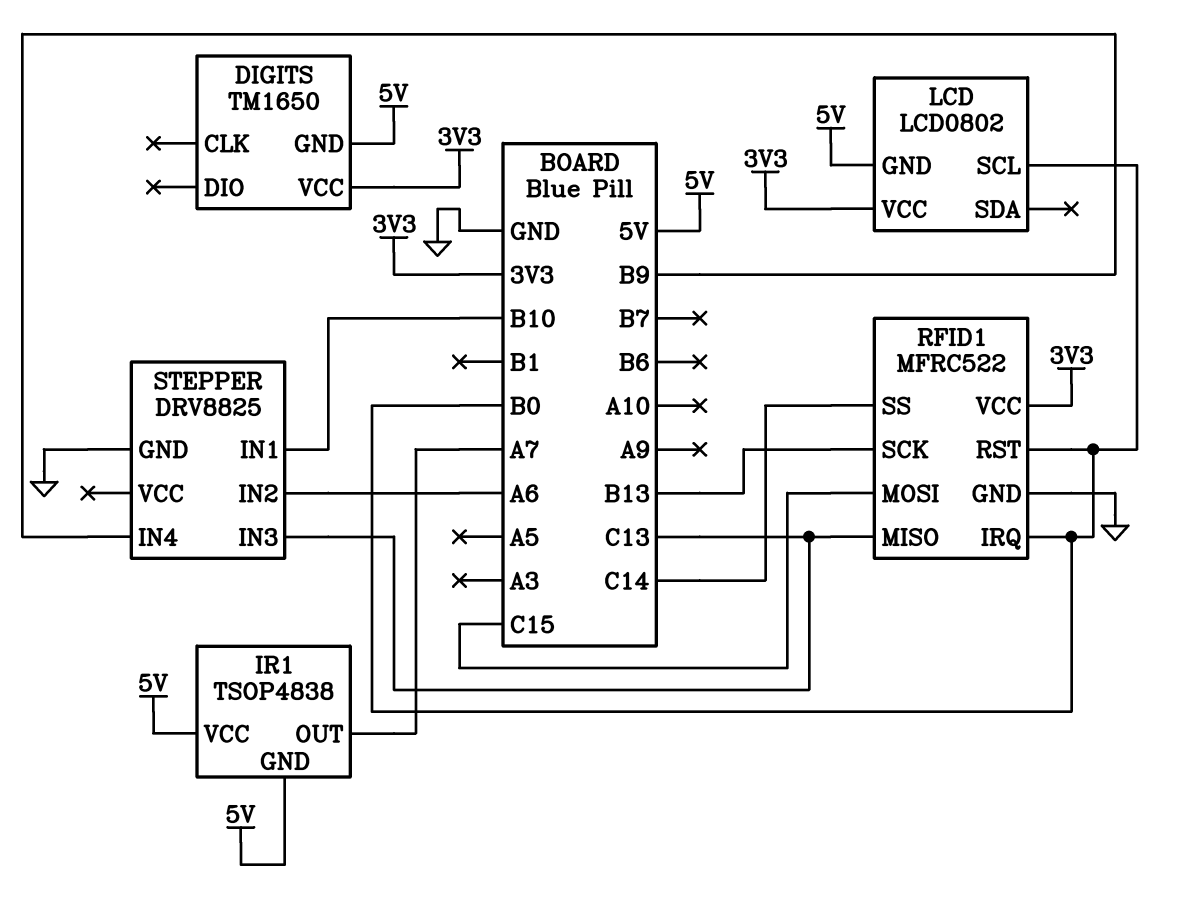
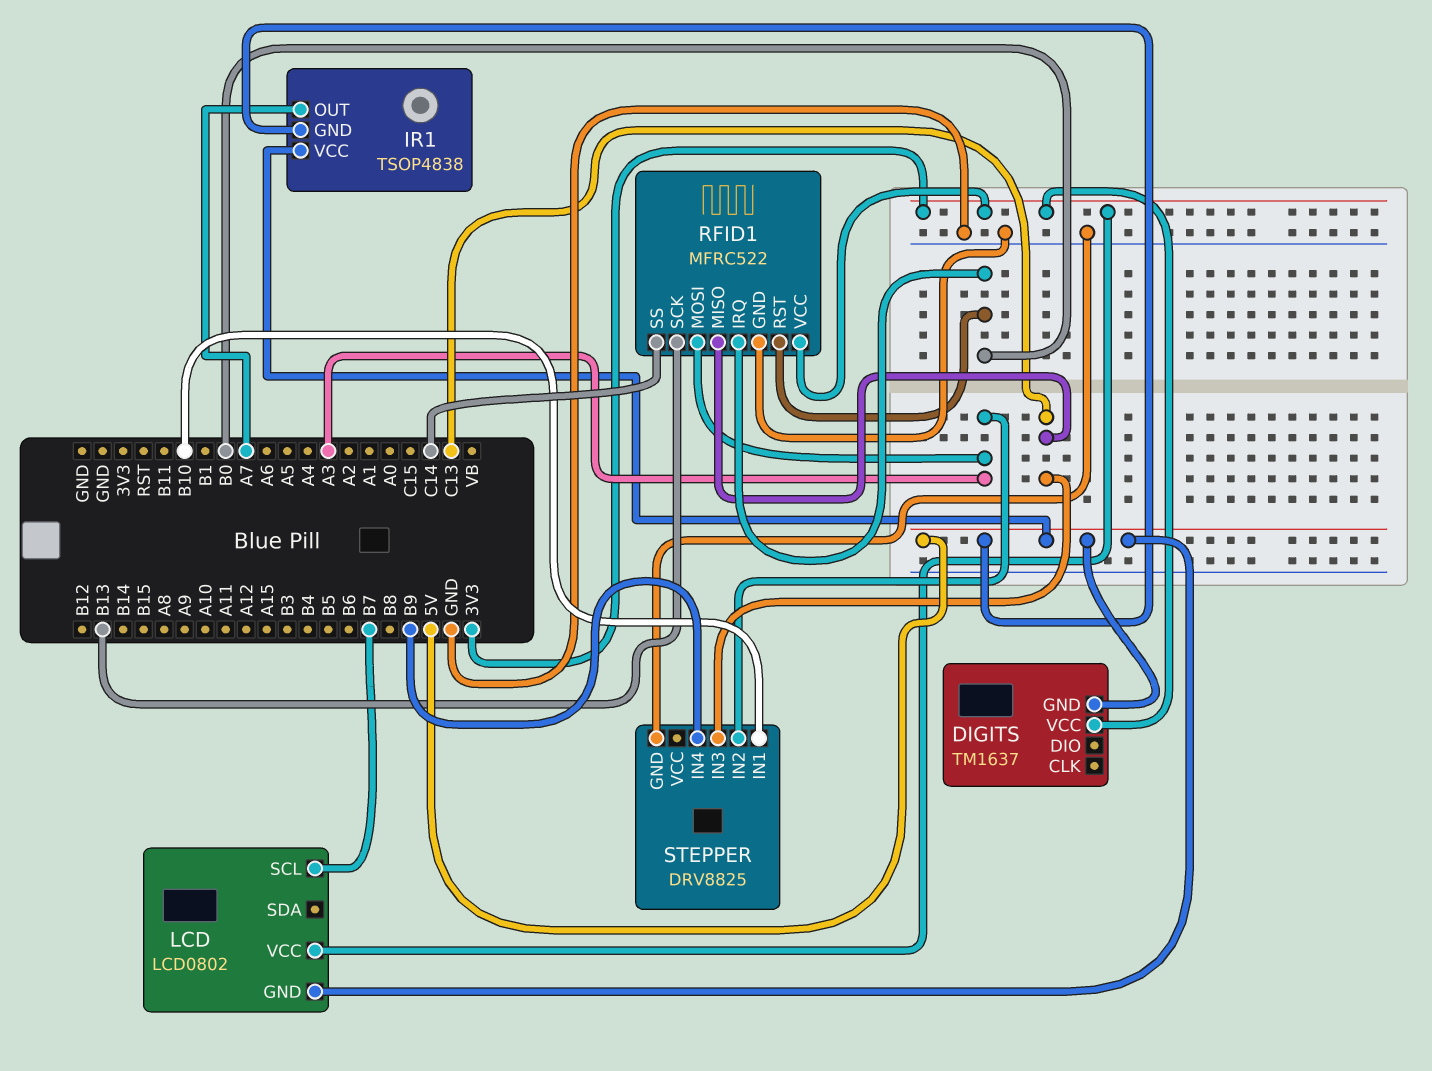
DIGITS: TM1650 -> TM1637
LCD pin SCL: B0 -> B7
RFID1 pin MOSI: C15 -> A3
STEPPER pin IN2: A6 -> A3

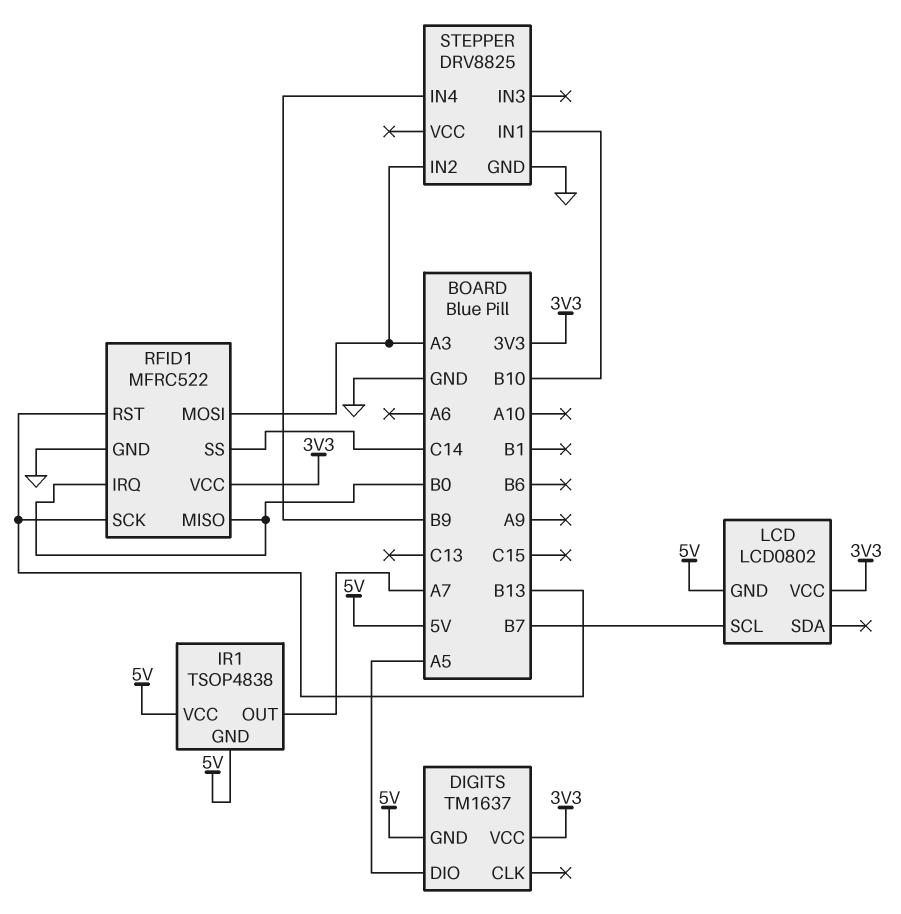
DIGITS pin DIO: none -> A5
RFID1 pin MISO: C13 -> B0
RFID1 pin RST: B0 -> B13
STEPPER pin IN3: C13 -> none

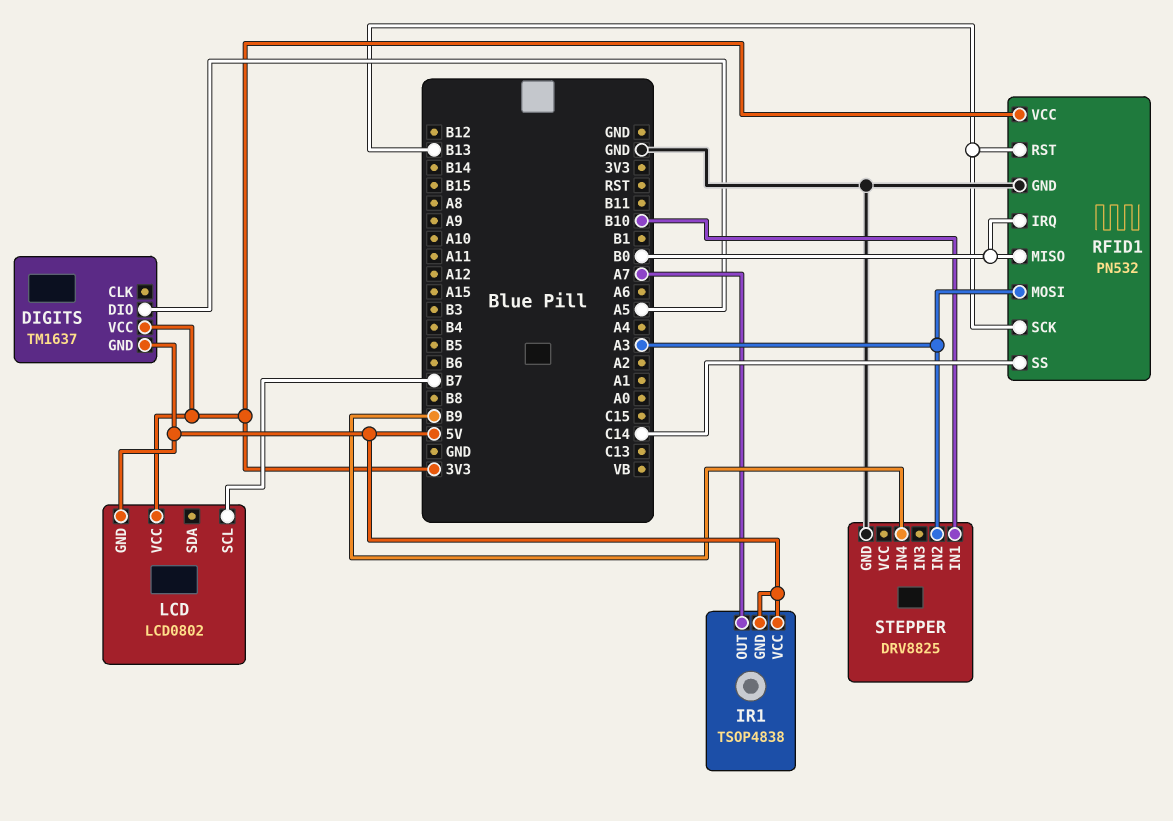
RFID1: MFRC522 -> PN532

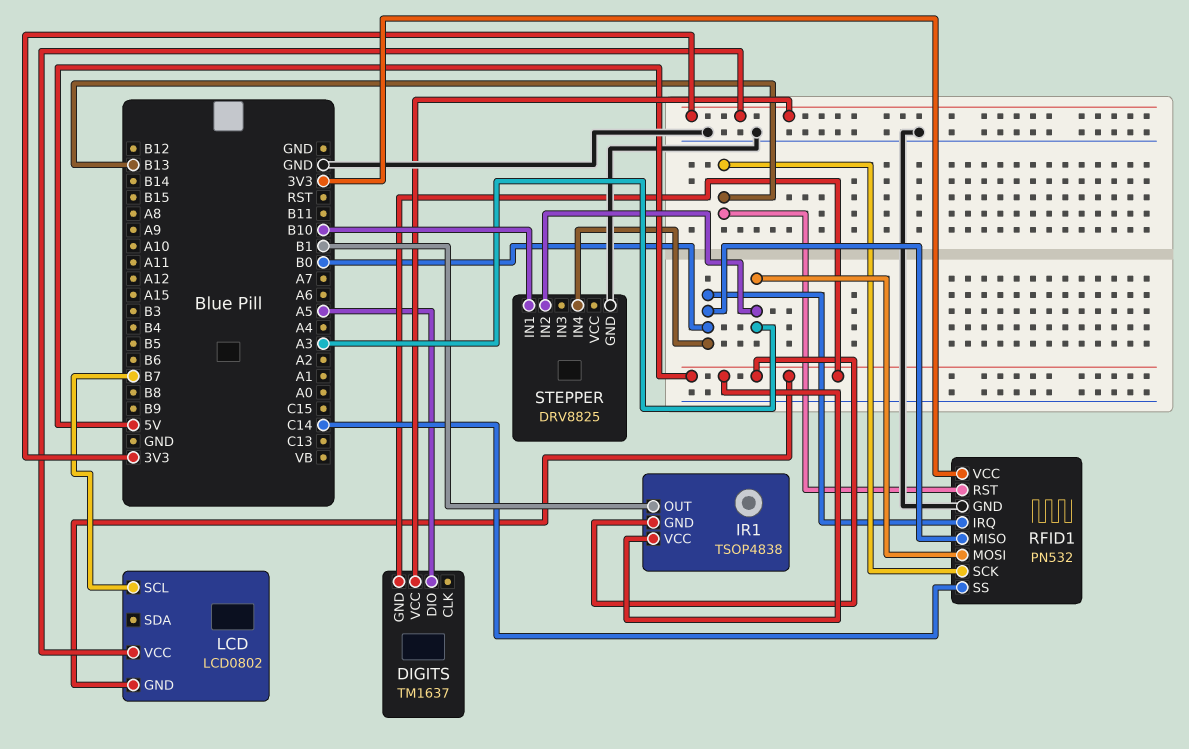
IR1 pin OUT: A7 -> B1
STEPPER pin IN4: B9 -> B0

